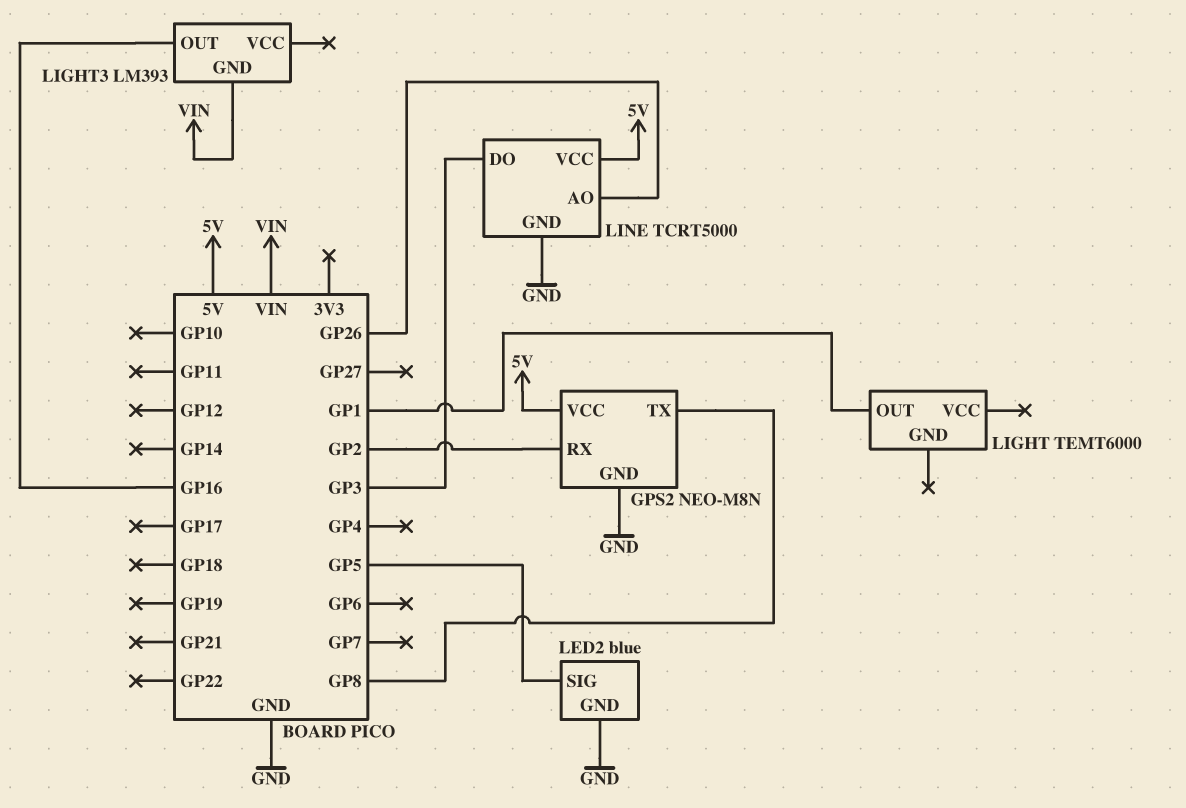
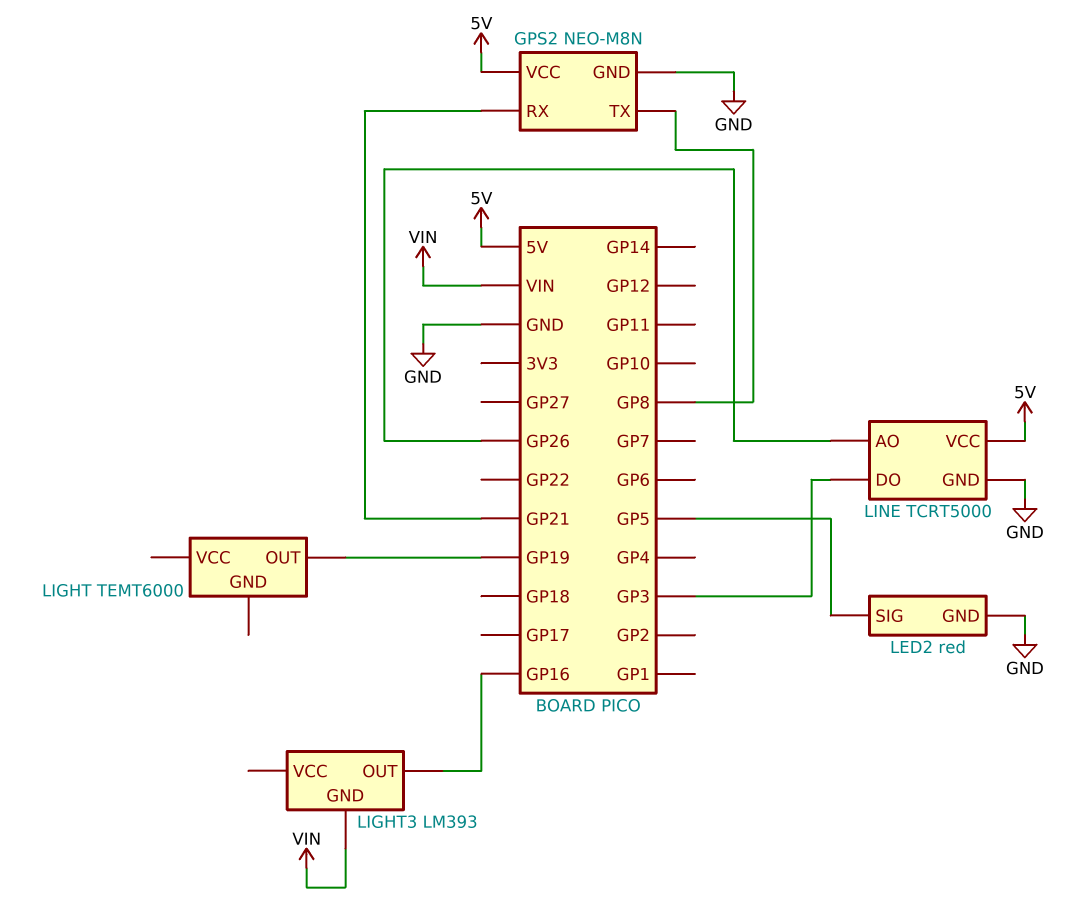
GPS2 pin RX: GP2 -> GP21
LED2: blue -> red
LIGHT pin OUT: GP1 -> GP19

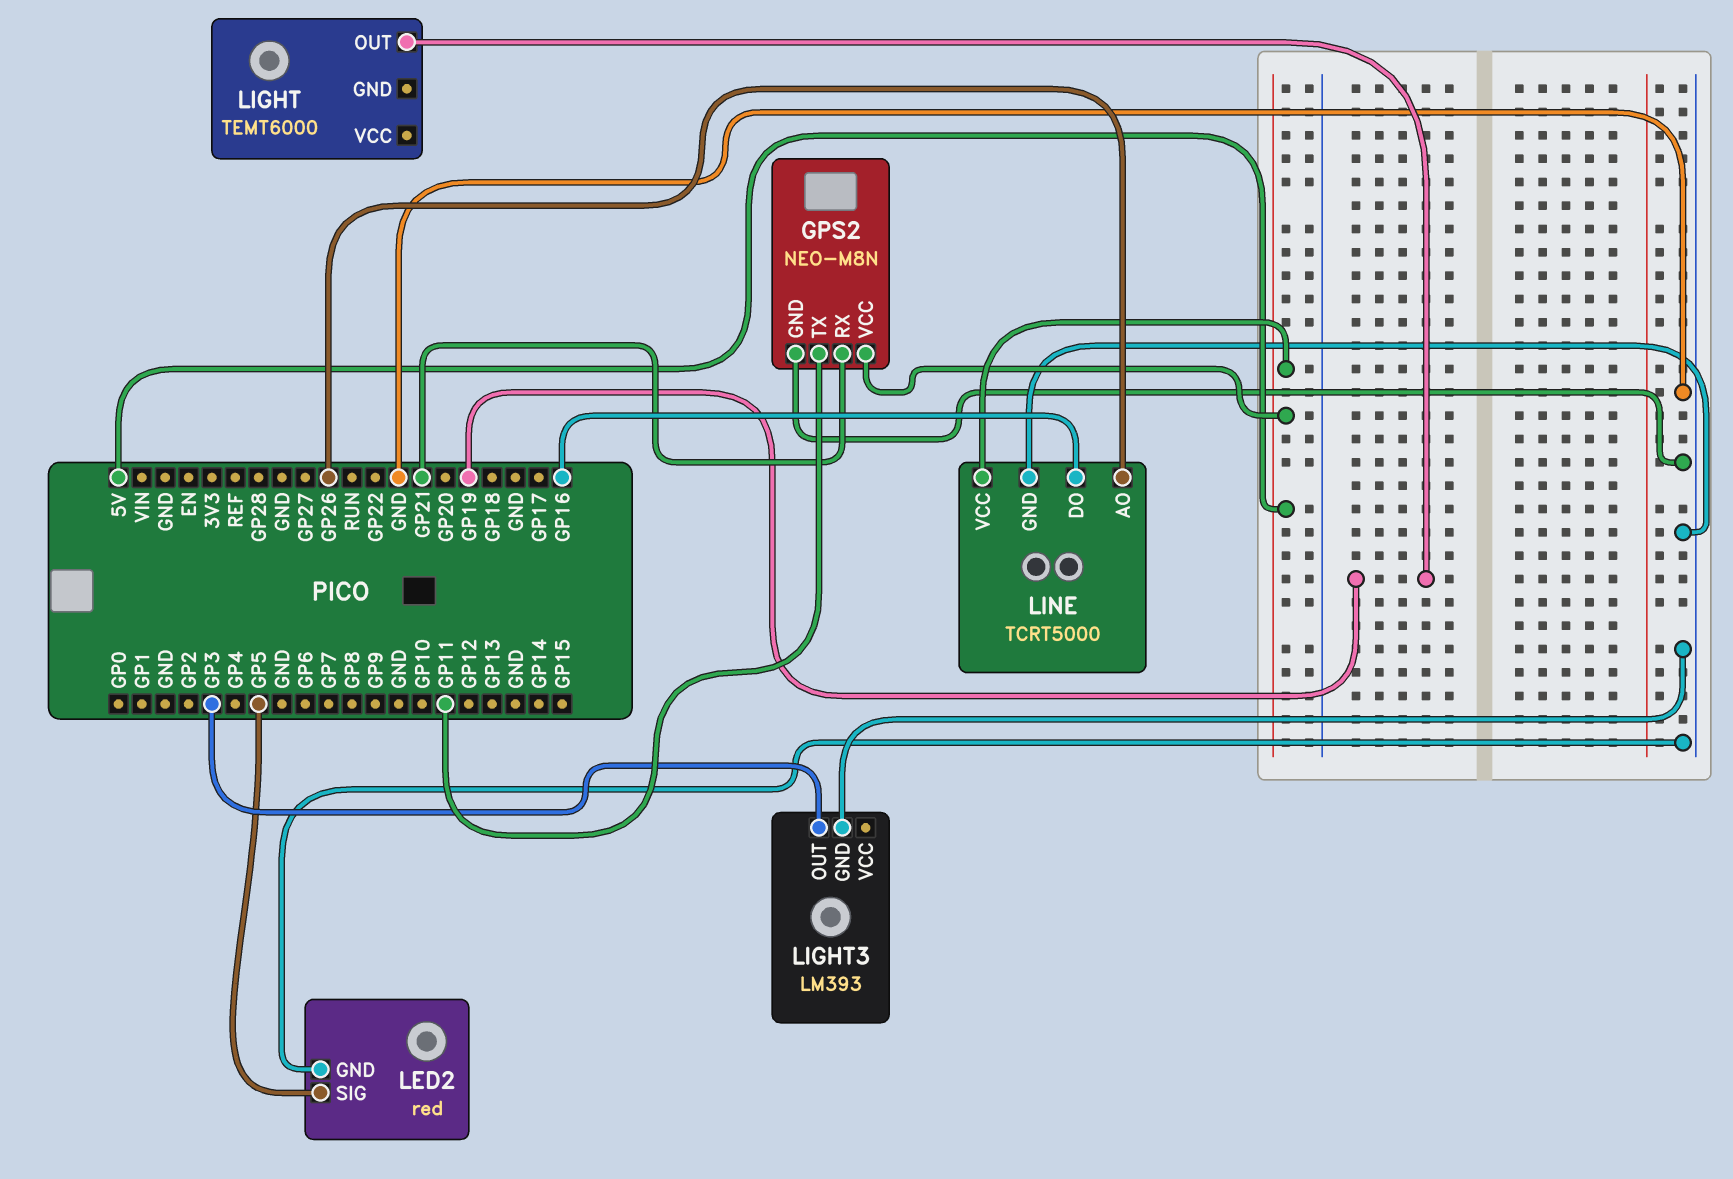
GPS2 pin TX: GP8 -> GP11
LIGHT3 pin GND: VIN -> GND
LIGHT3 pin OUT: GP16 -> GP3
LINE pin DO: GP3 -> GP16

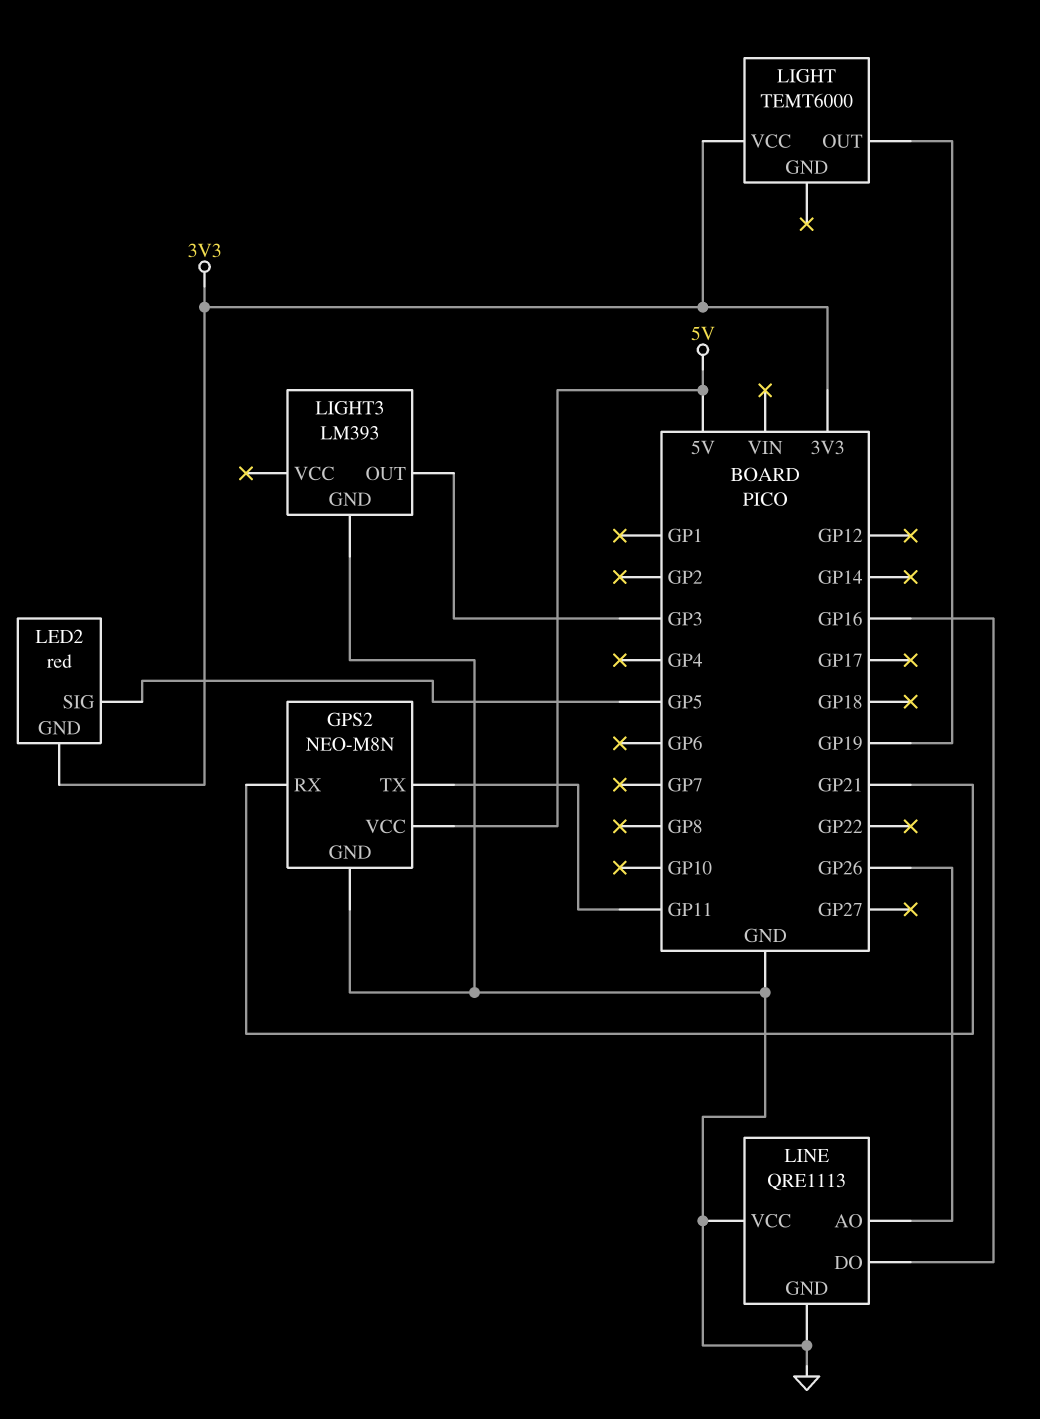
LED2 pin GND: GND -> 3V3
LIGHT pin VCC: none -> 3V3
LINE: TCRT5000 -> QRE1113
LINE pin VCC: 5V -> GND

